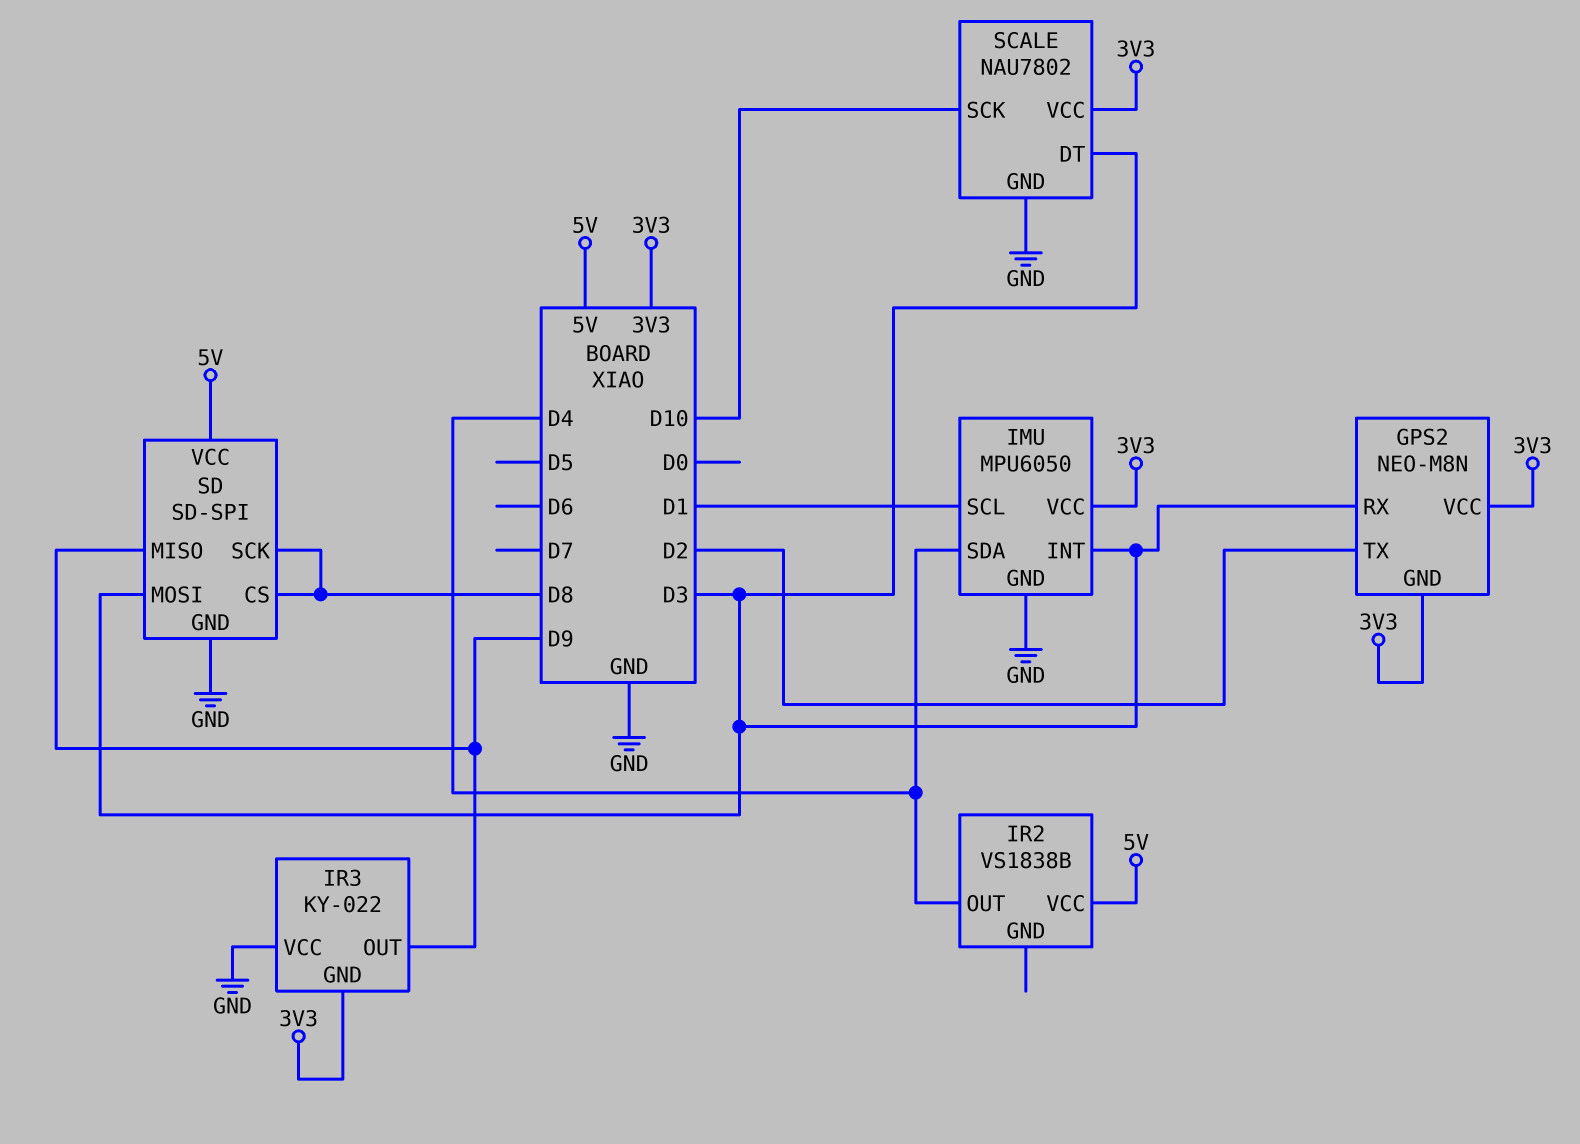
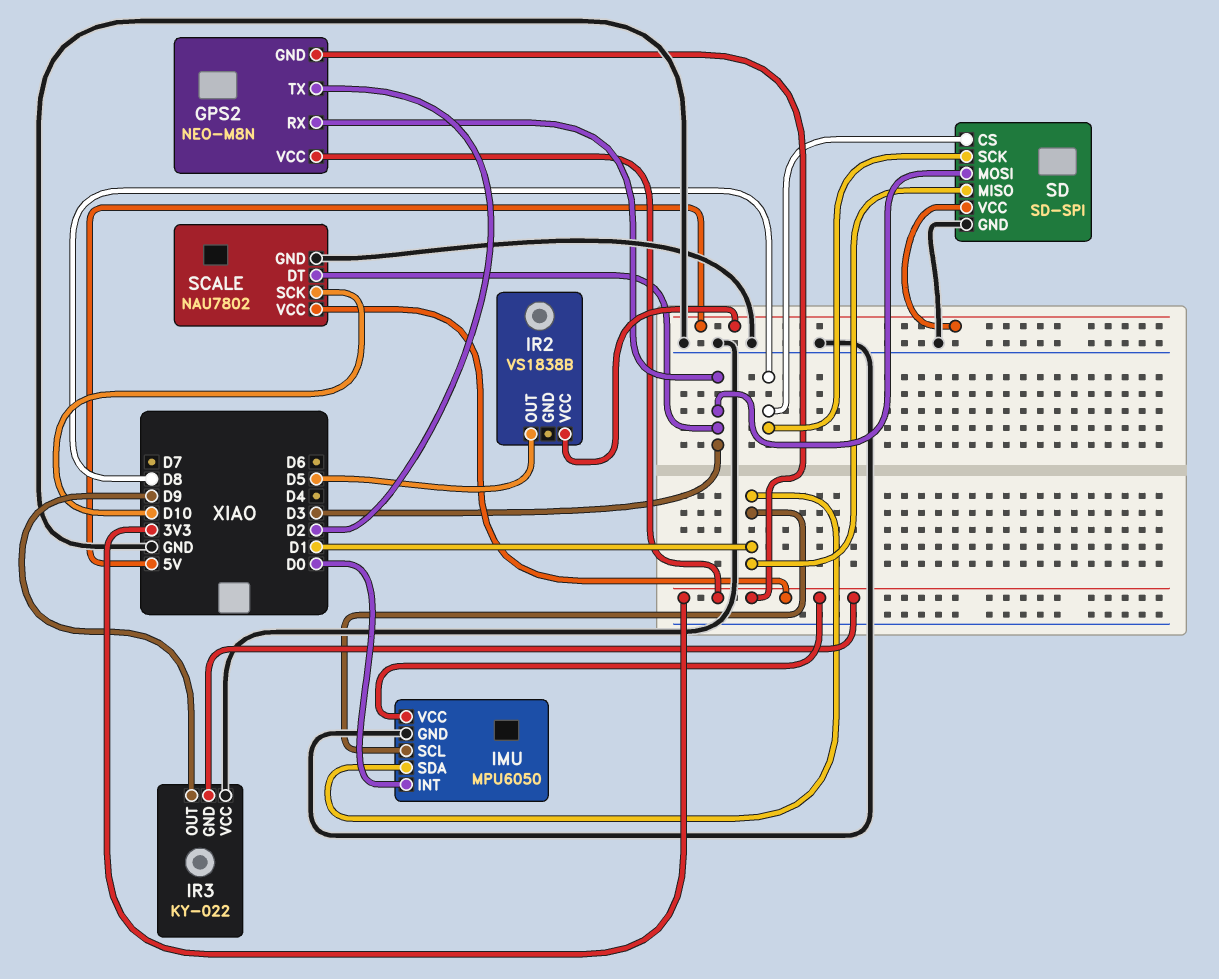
IMU pin INT: D3 -> D0
IMU pin SDA: D4 -> D1
IR2 pin OUT: D4 -> D5
SD pin MISO: D9 -> D1

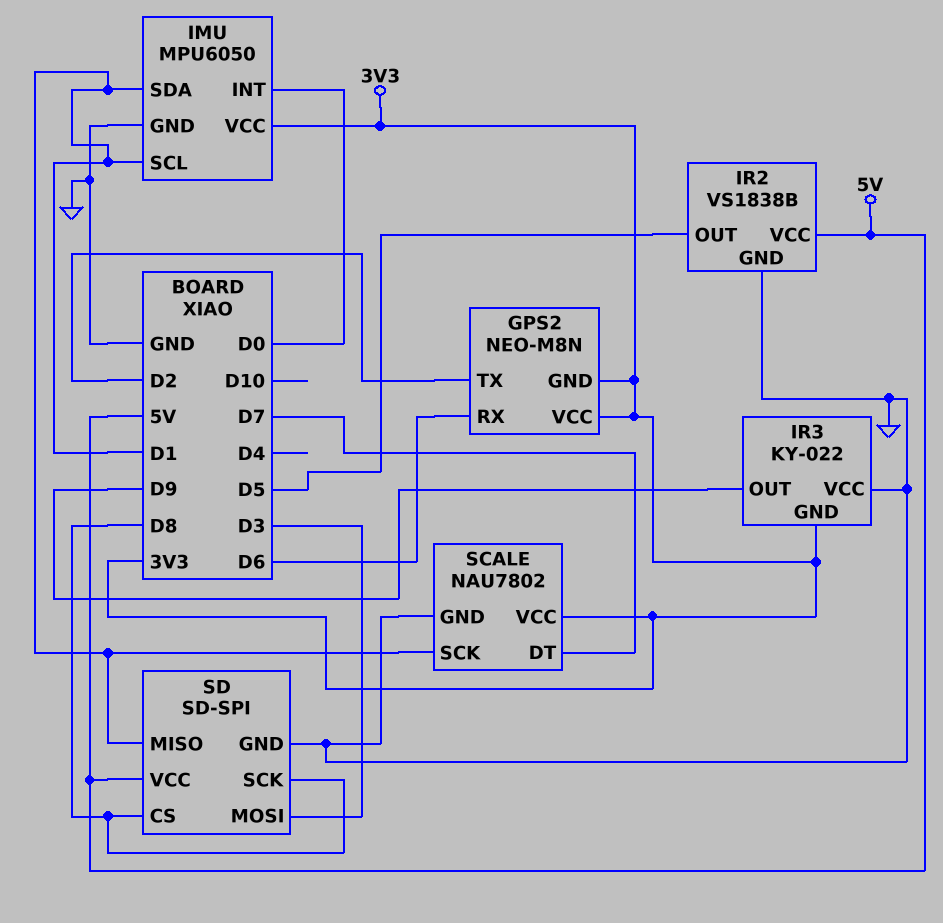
GPS2 pin RX: D3 -> D6
IR2 pin GND: none -> GND
SCALE pin DT: D3 -> D7
SCALE pin SCK: D10 -> D1

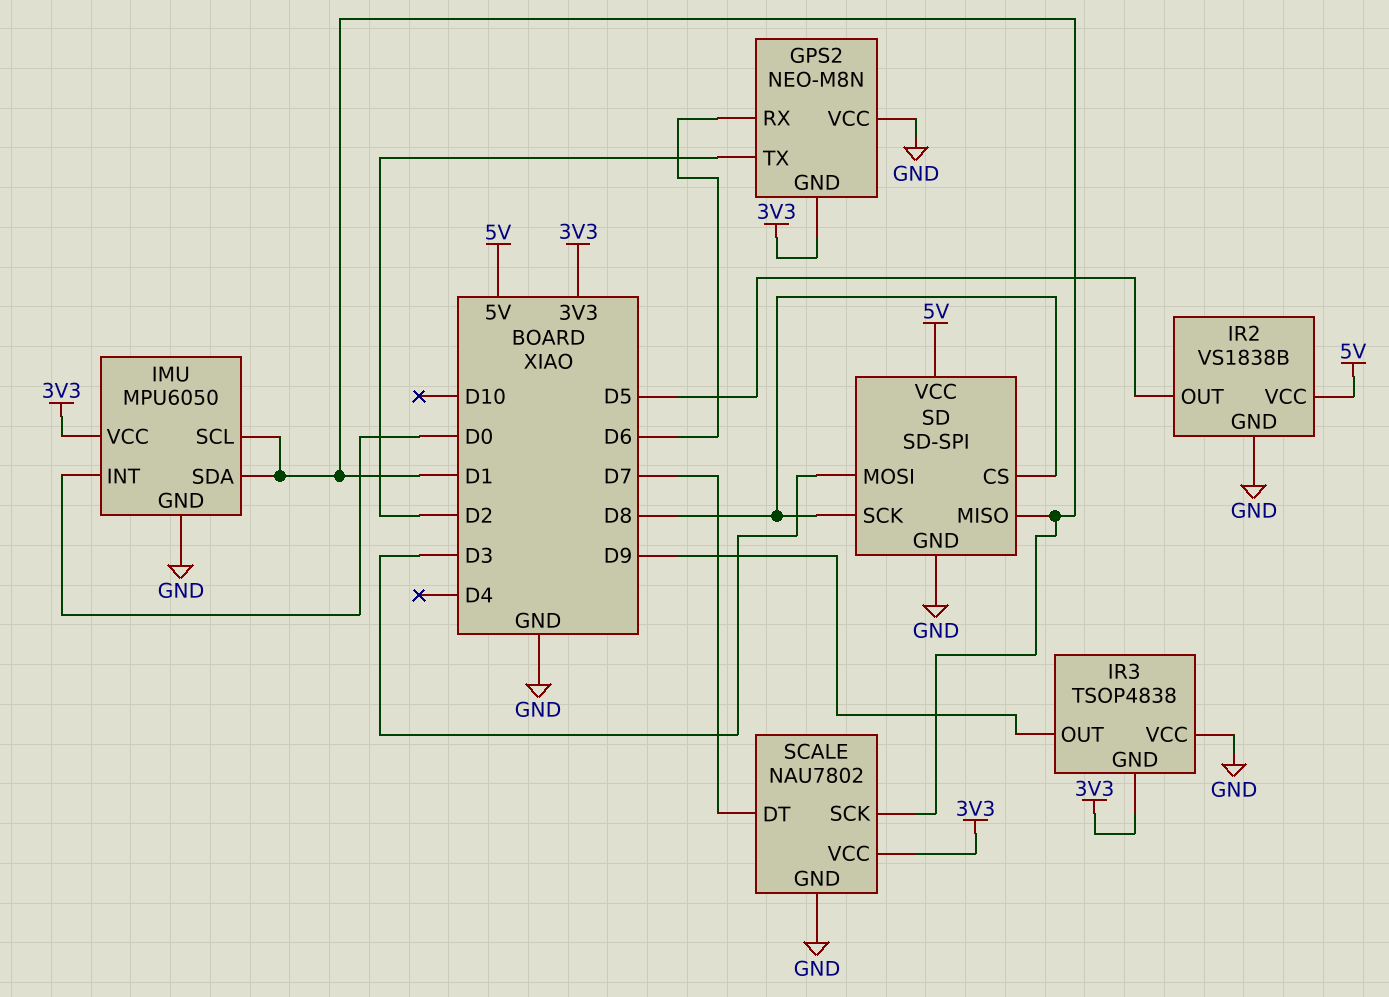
GPS2 pin VCC: 3V3 -> GND
IR3: KY-022 -> TSOP4838

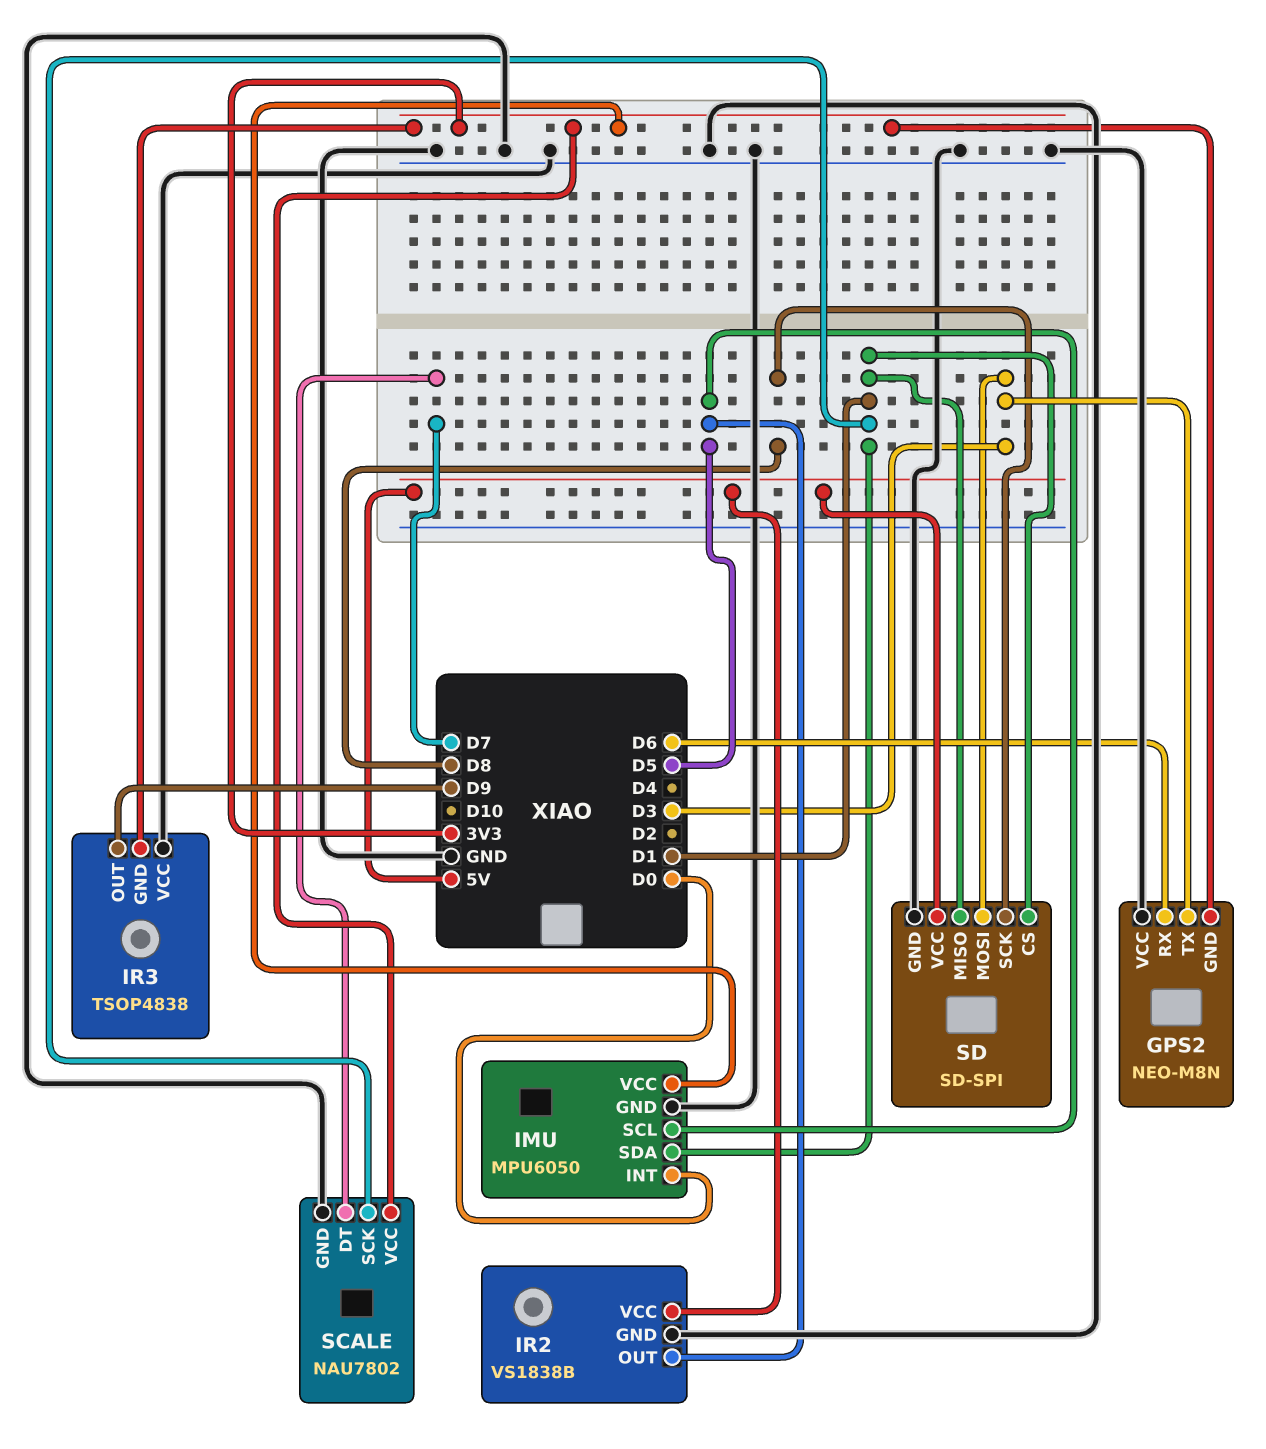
GPS2 pin TX: D2 -> D3
IMU pin SCL: D1 -> D5
SD pin CS: D8 -> D1

